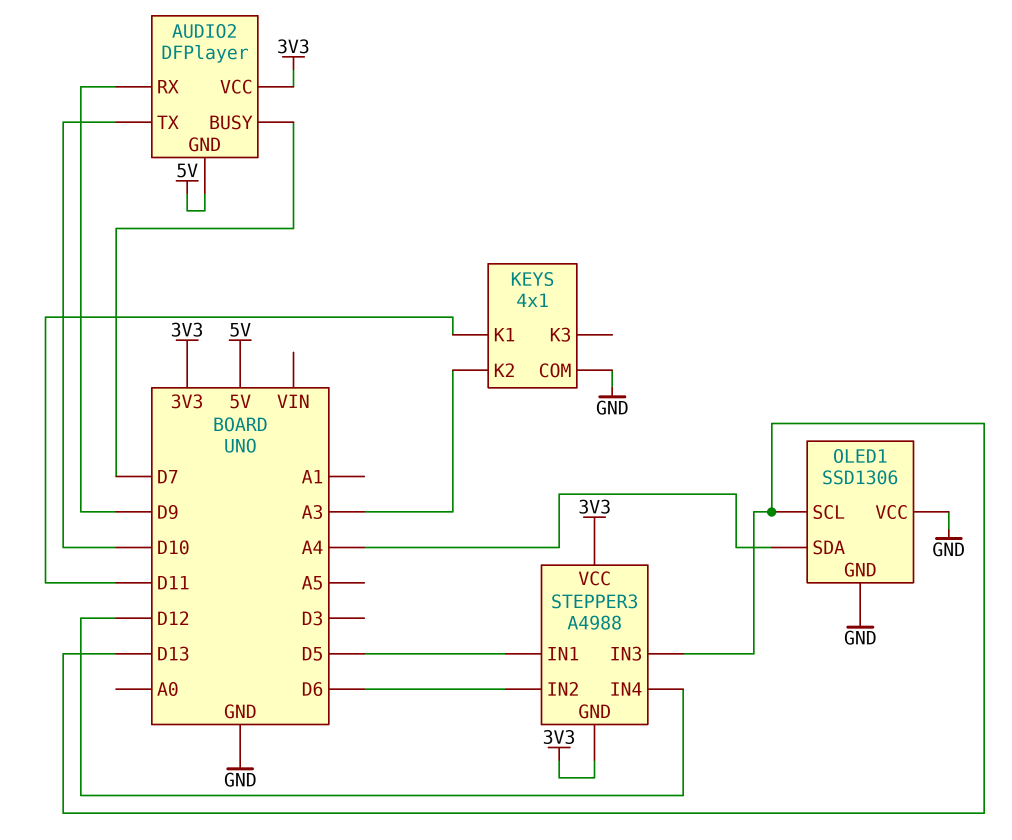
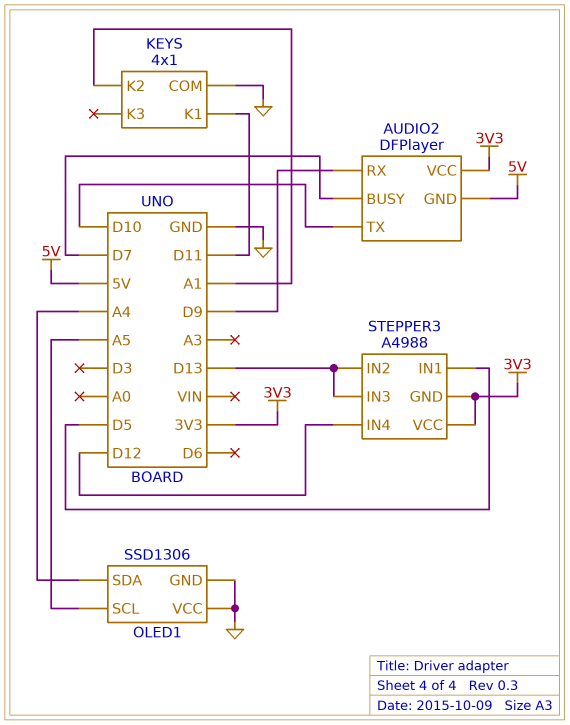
KEYS pin K2: A3 -> A1
OLED1 pin SCL: D13 -> A5
STEPPER3 pin IN2: D6 -> D13

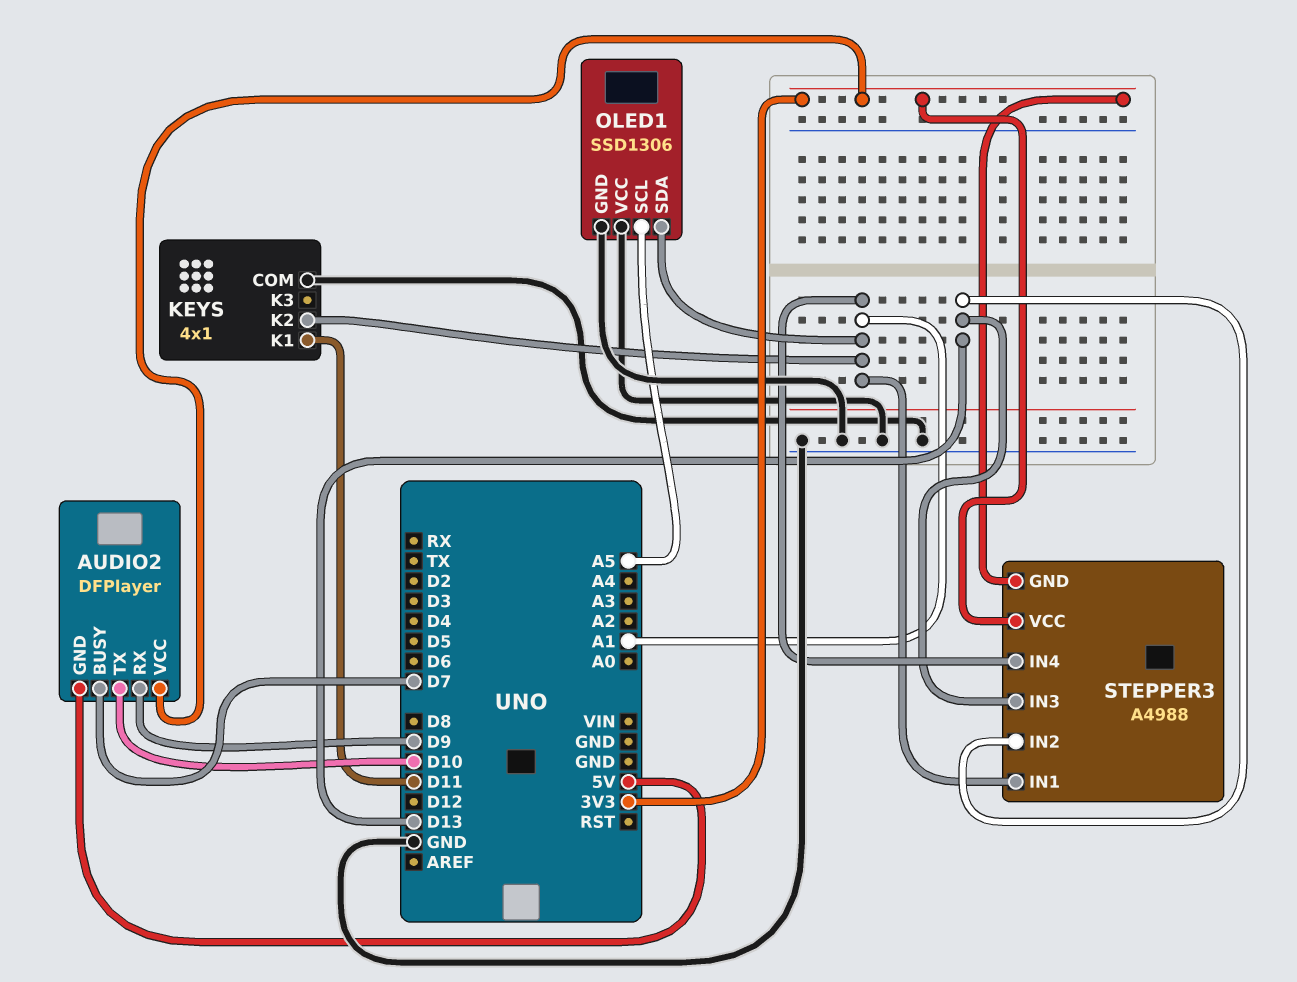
OLED1 pin SDA: A4 -> A1
STEPPER3 pin IN1: D5 -> A1
STEPPER3 pin IN4: D12 -> A1

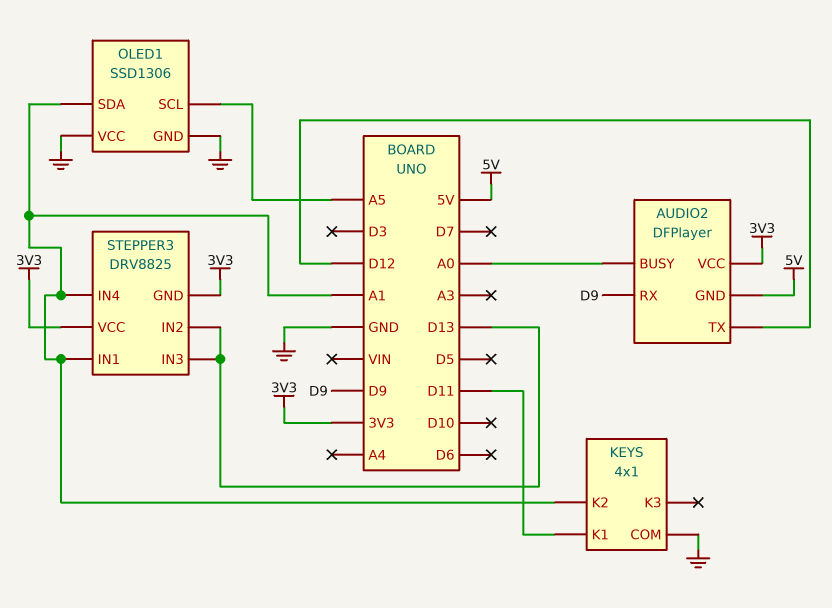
AUDIO2 pin BUSY: D7 -> A0
AUDIO2 pin TX: D10 -> D12
STEPPER3: A4988 -> DRV8825

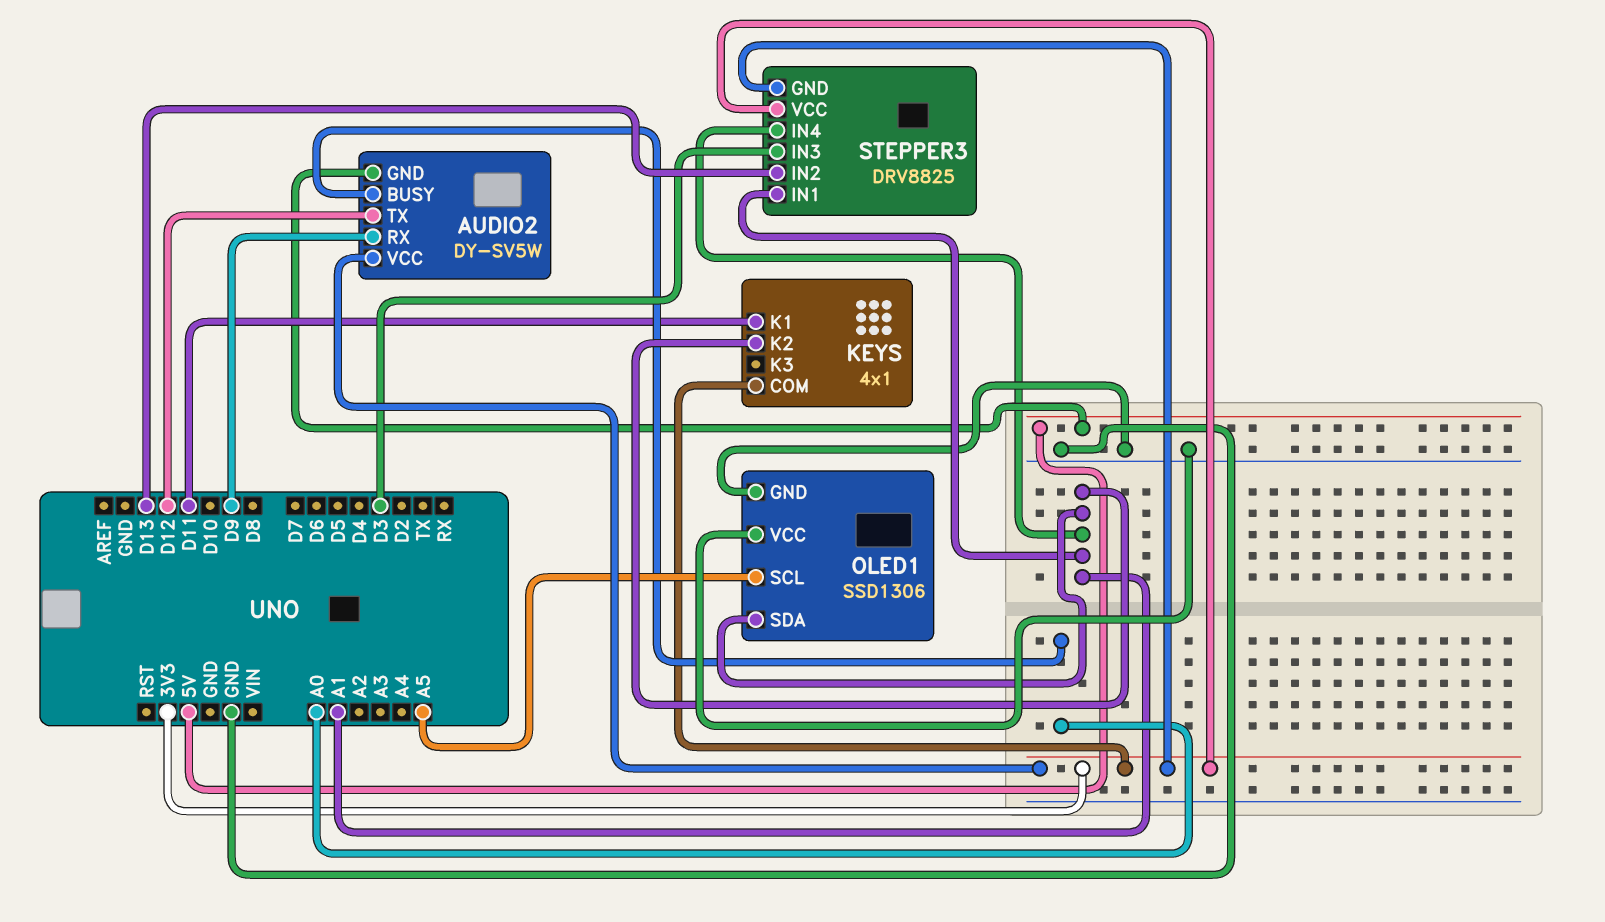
AUDIO2: DFPlayer -> DY-SV5W
KEYS pin COM: GND -> 3V3
STEPPER3 pin IN3: D13 -> D3

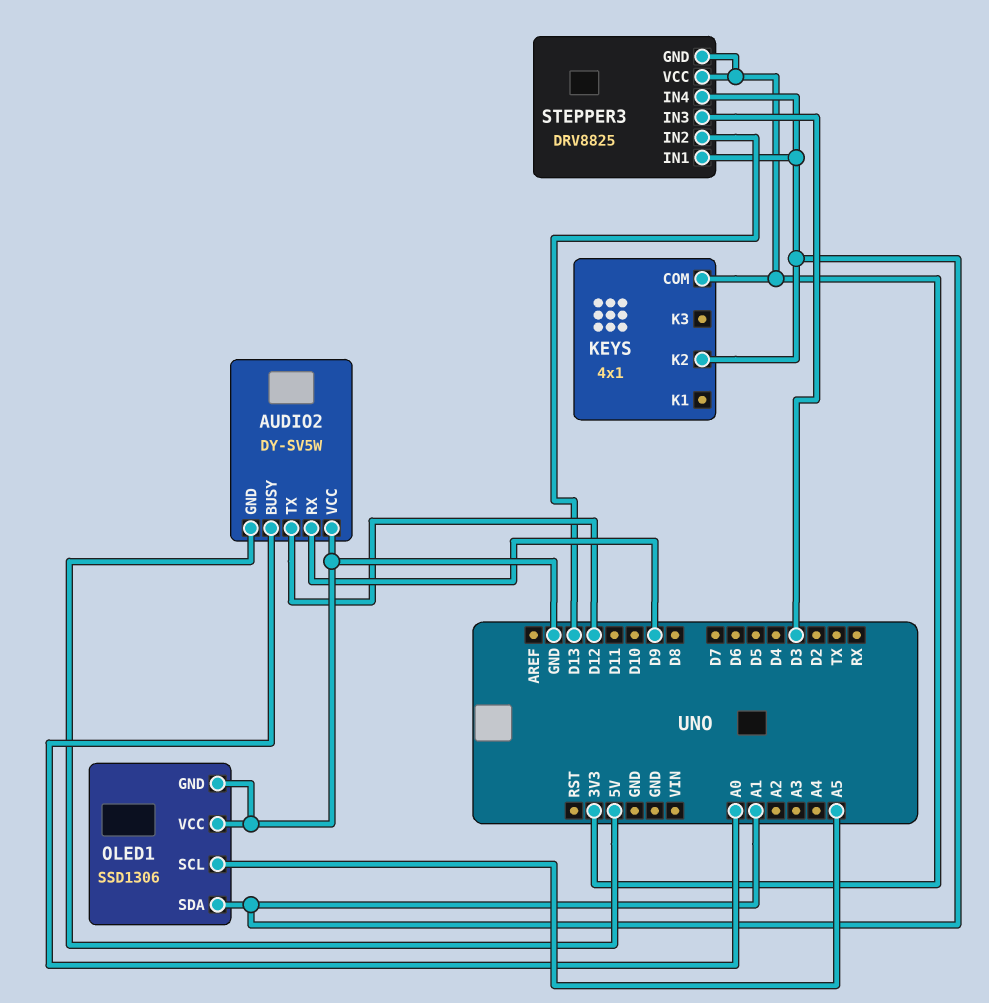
AUDIO2 pin VCC: 3V3 -> GND
KEYS pin K1: D11 -> none

